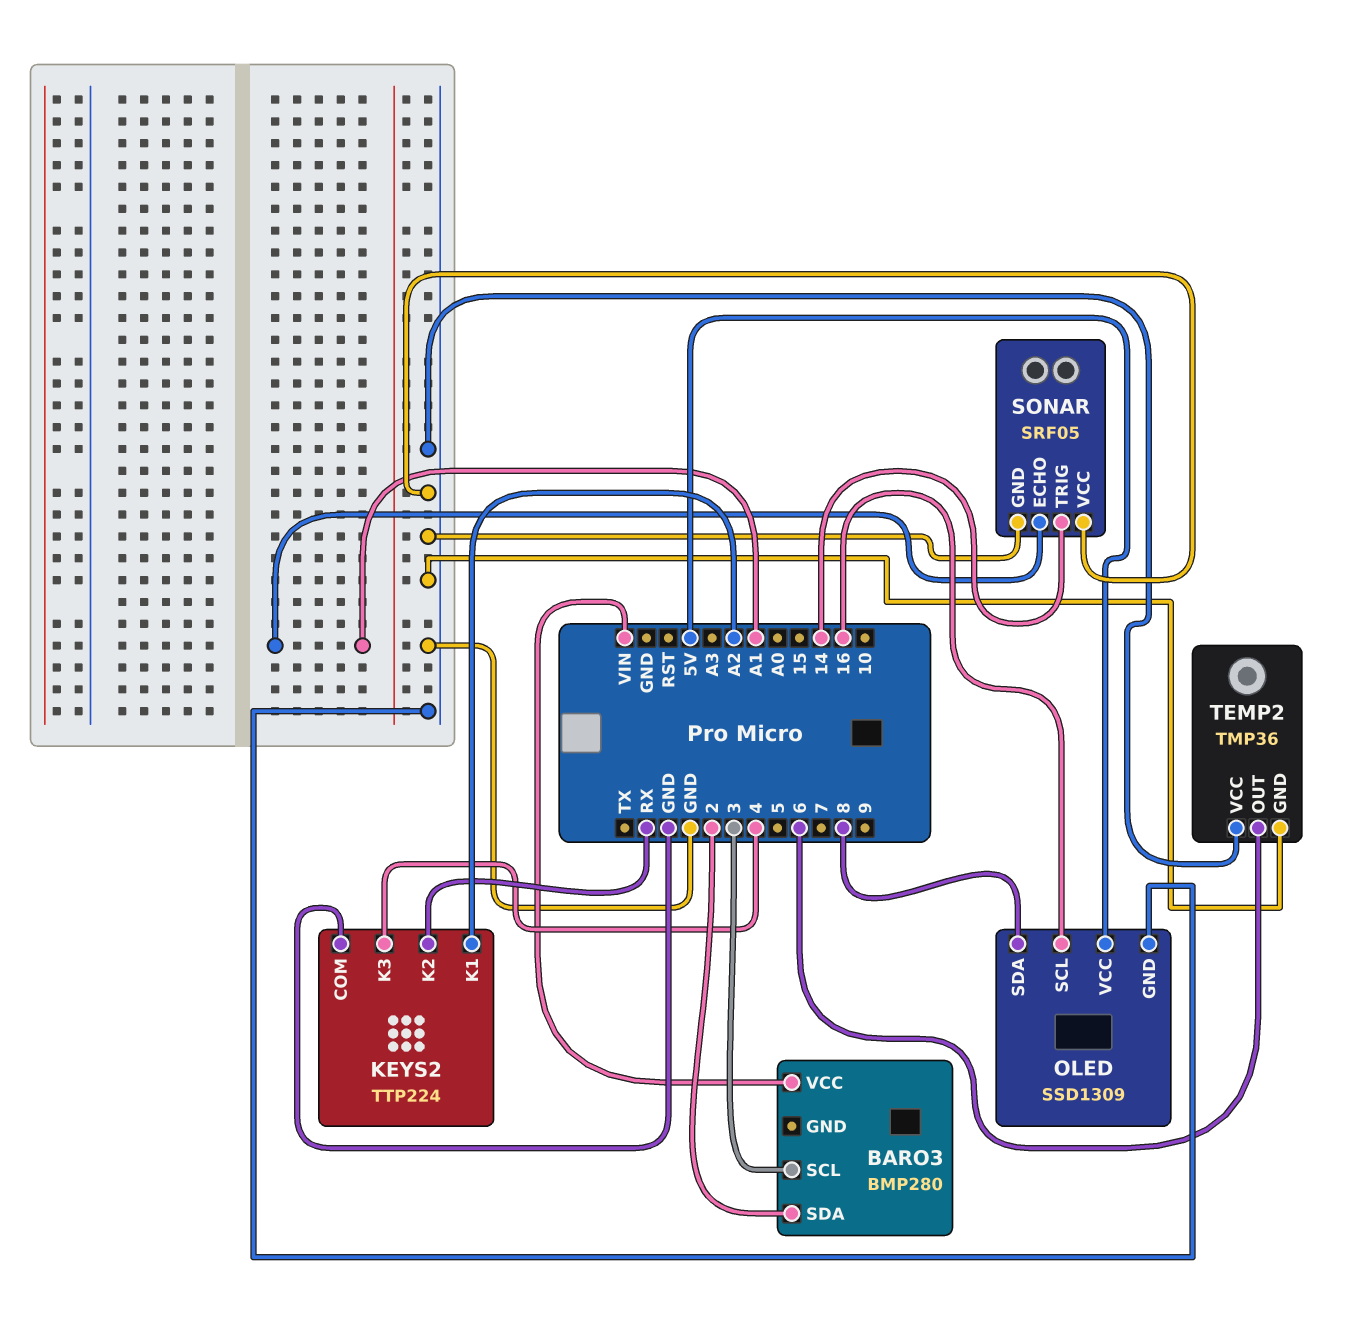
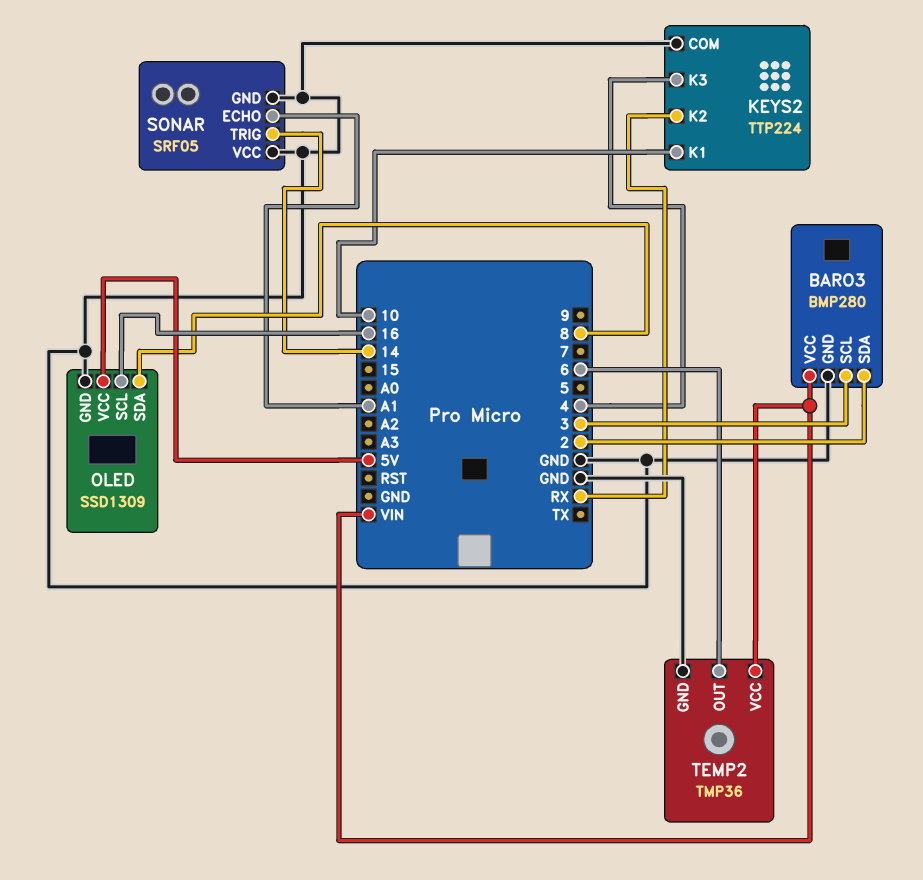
BARO3 pin GND: none -> GND
KEYS2 pin K1: A2 -> 10
TEMP2 pin VCC: GND -> VIN

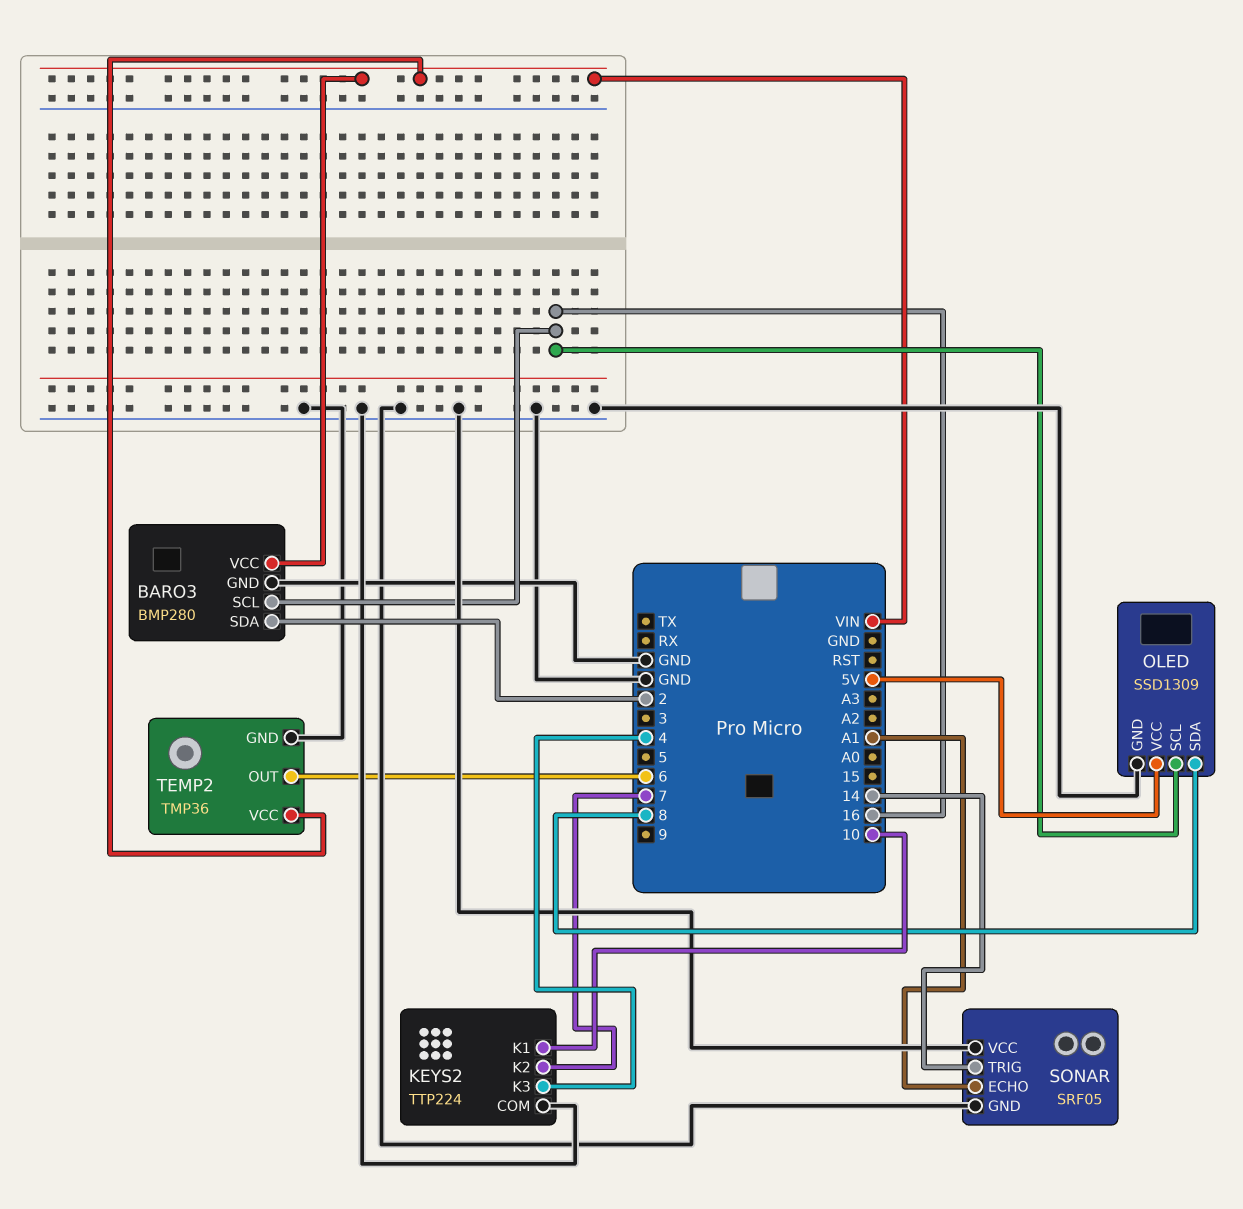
BARO3 pin SCL: 3 -> 16
KEYS2 pin K2: RX -> 7

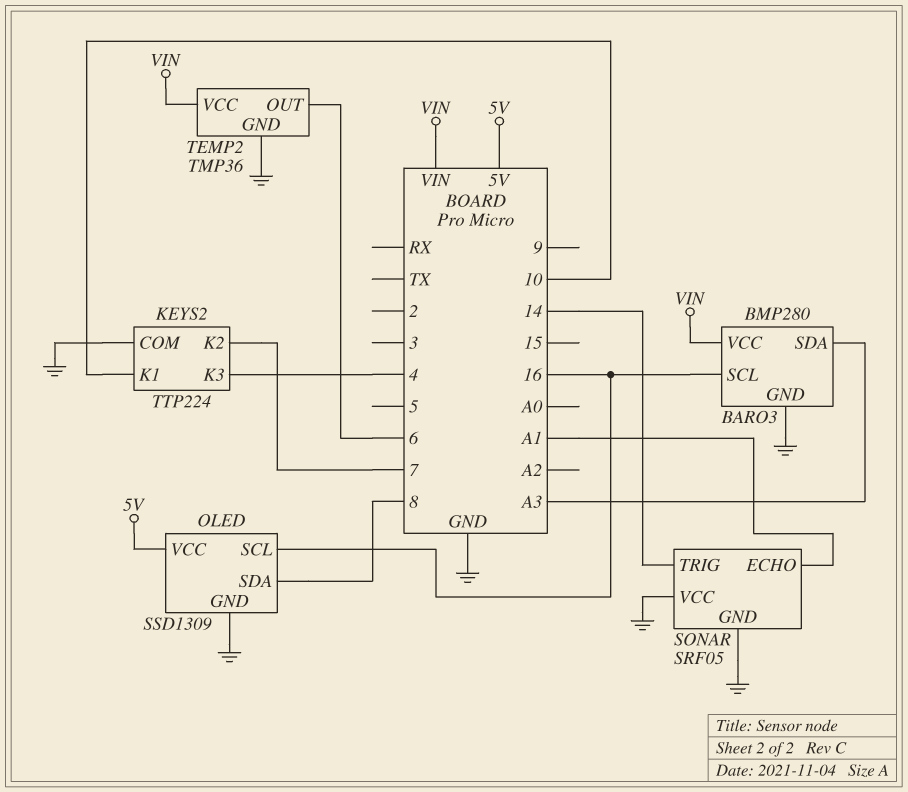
BARO3 pin SDA: 2 -> A3

